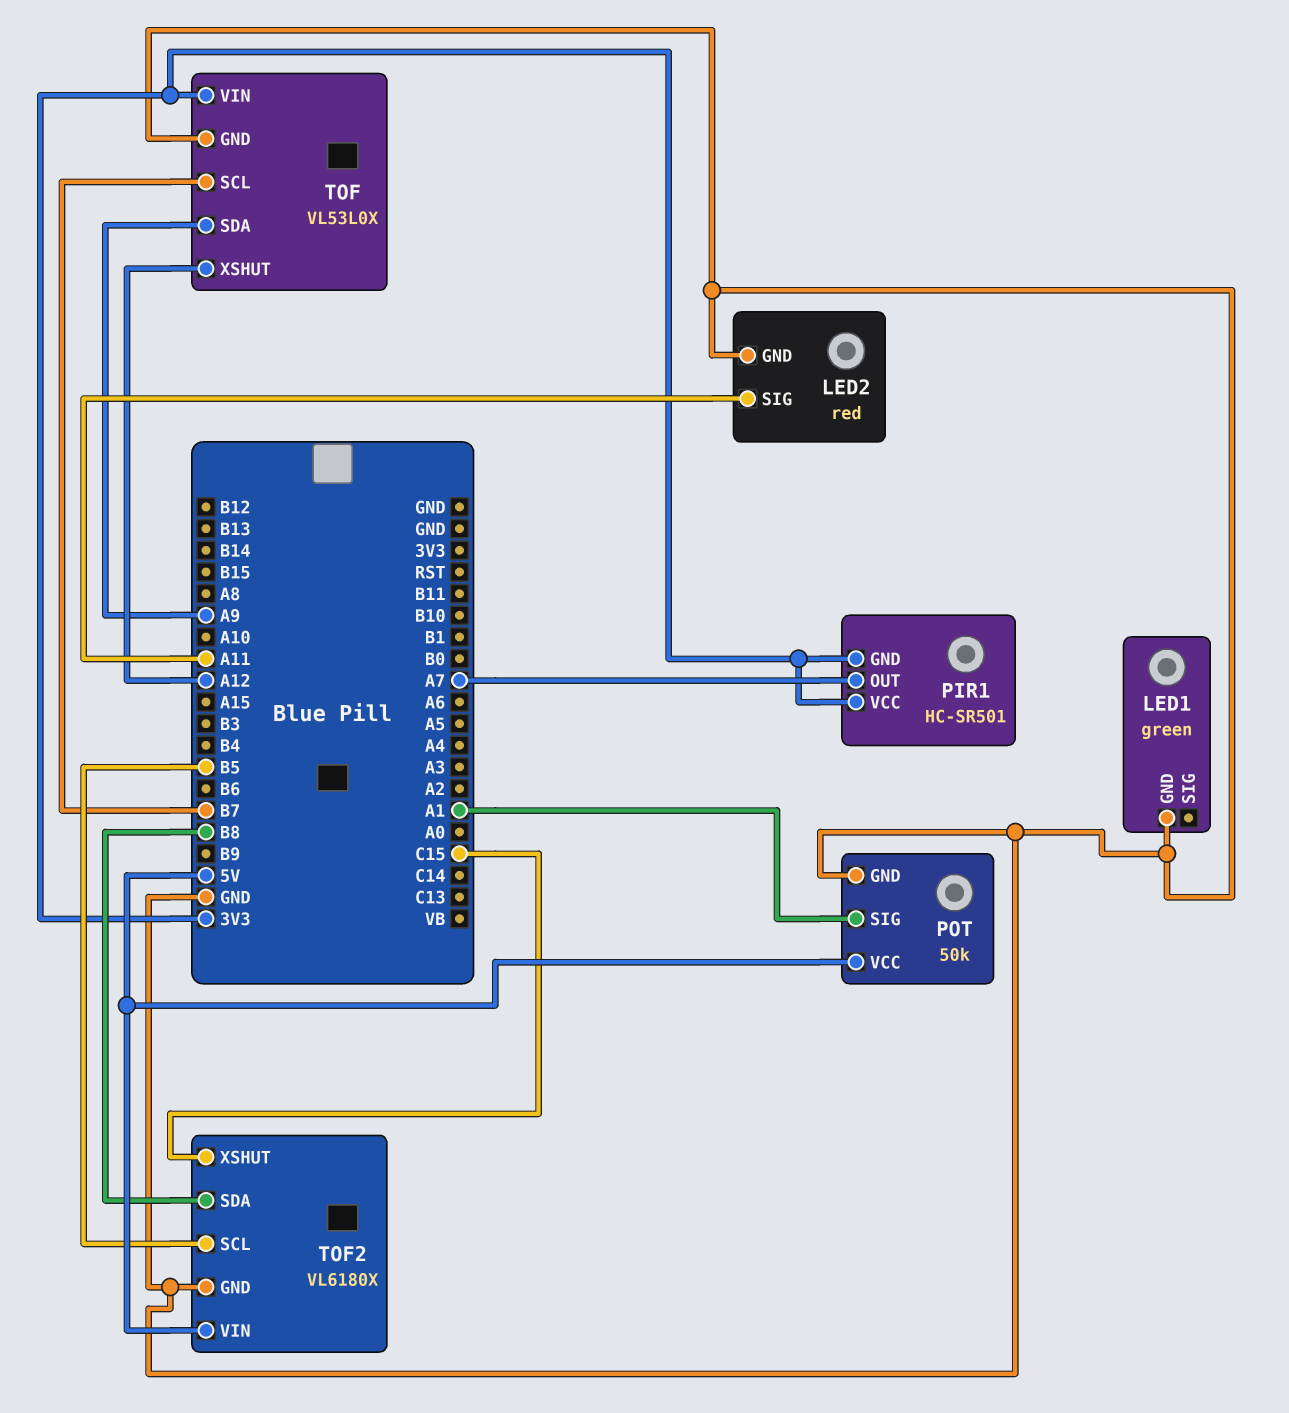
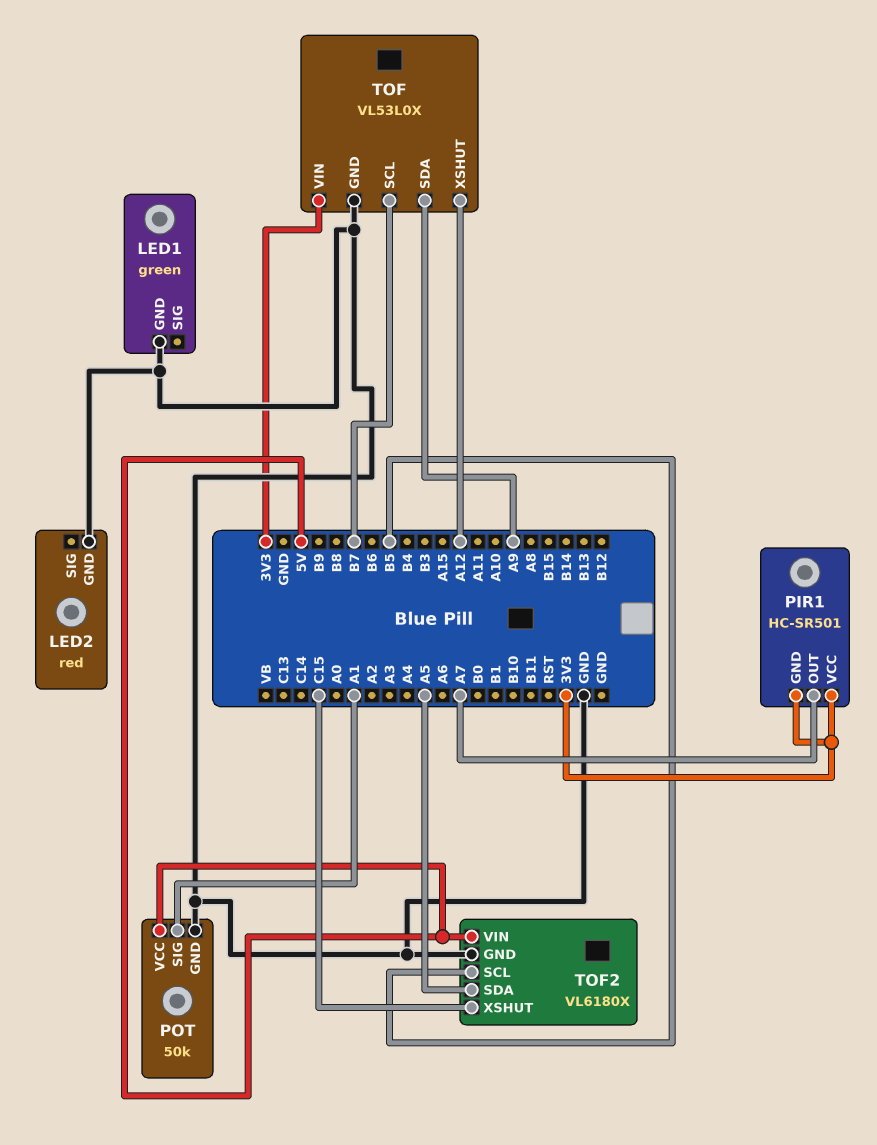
LED2 pin SIG: A11 -> none
TOF2 pin SDA: B8 -> A5

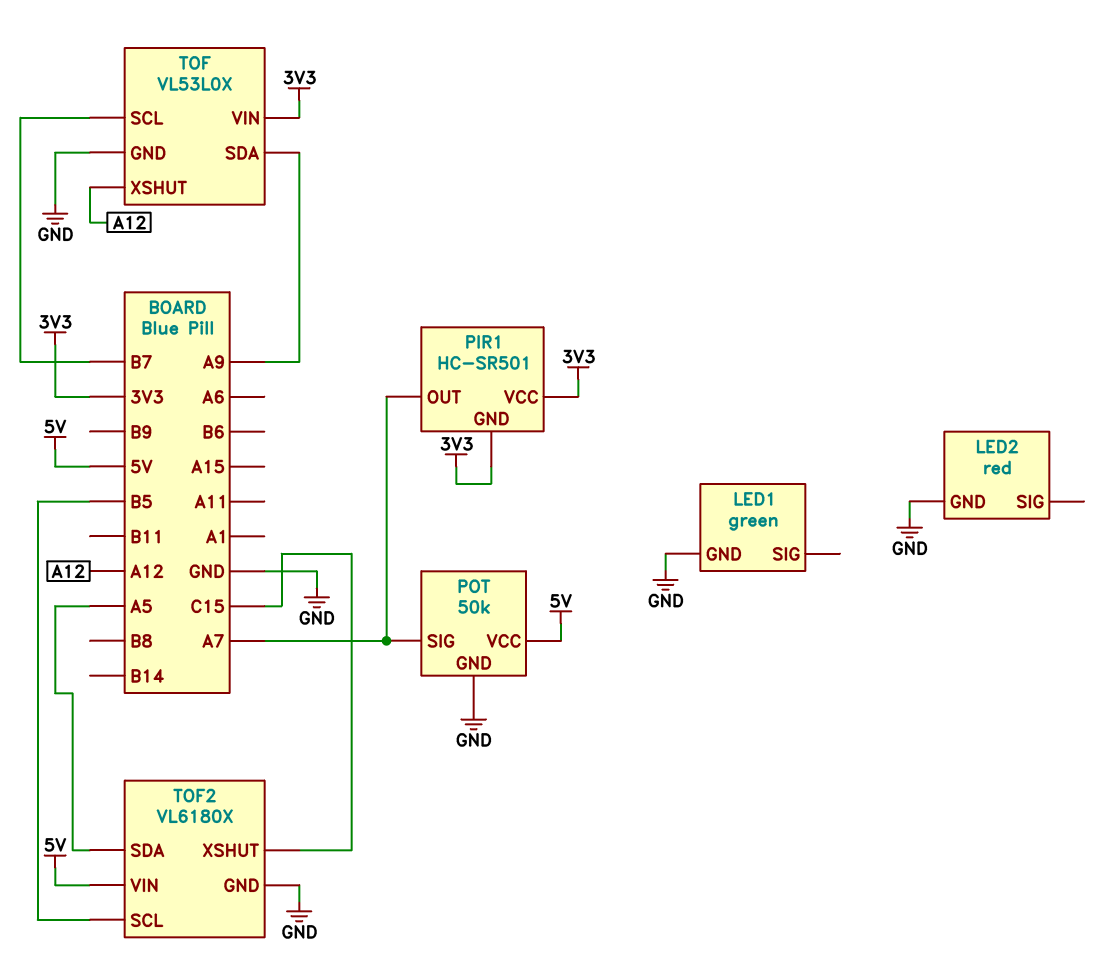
POT pin SIG: A1 -> A7

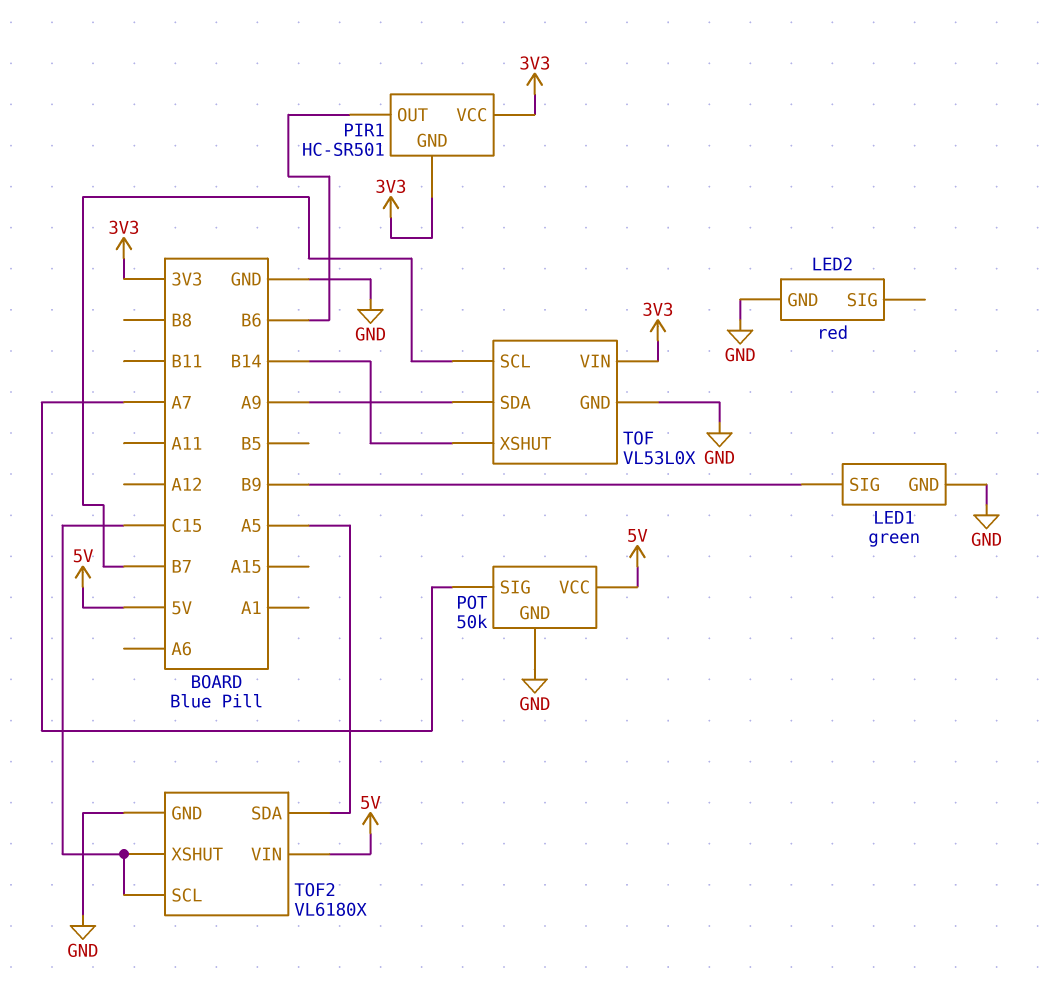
LED1 pin SIG: none -> B9
PIR1 pin OUT: A7 -> B6
TOF pin XSHUT: A12 -> B14
TOF2 pin SCL: B5 -> C15

